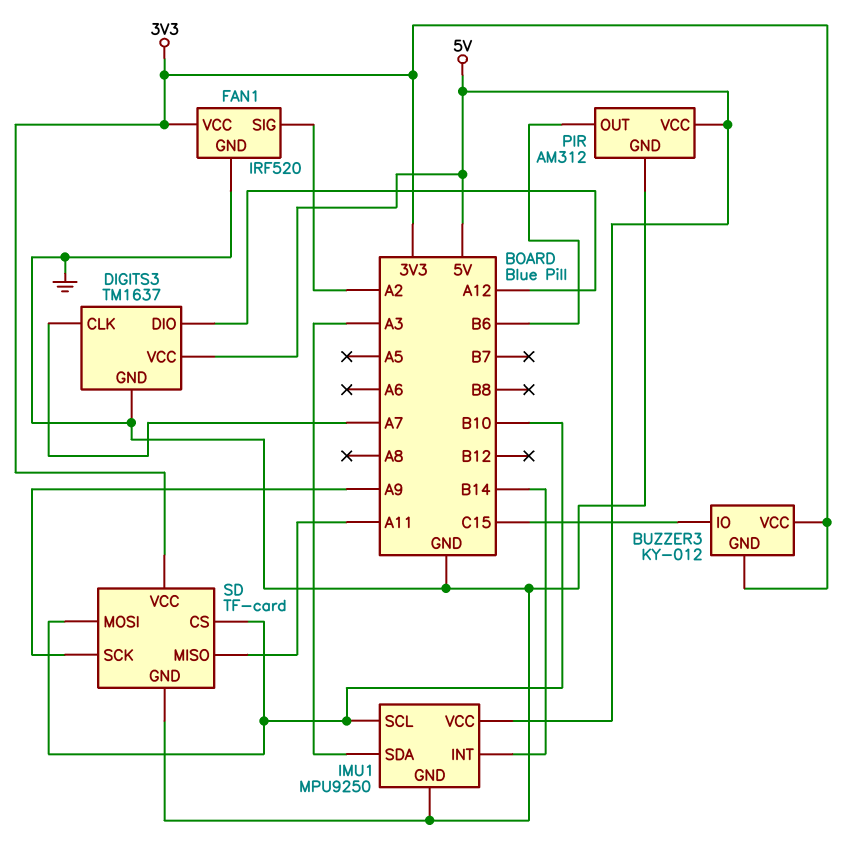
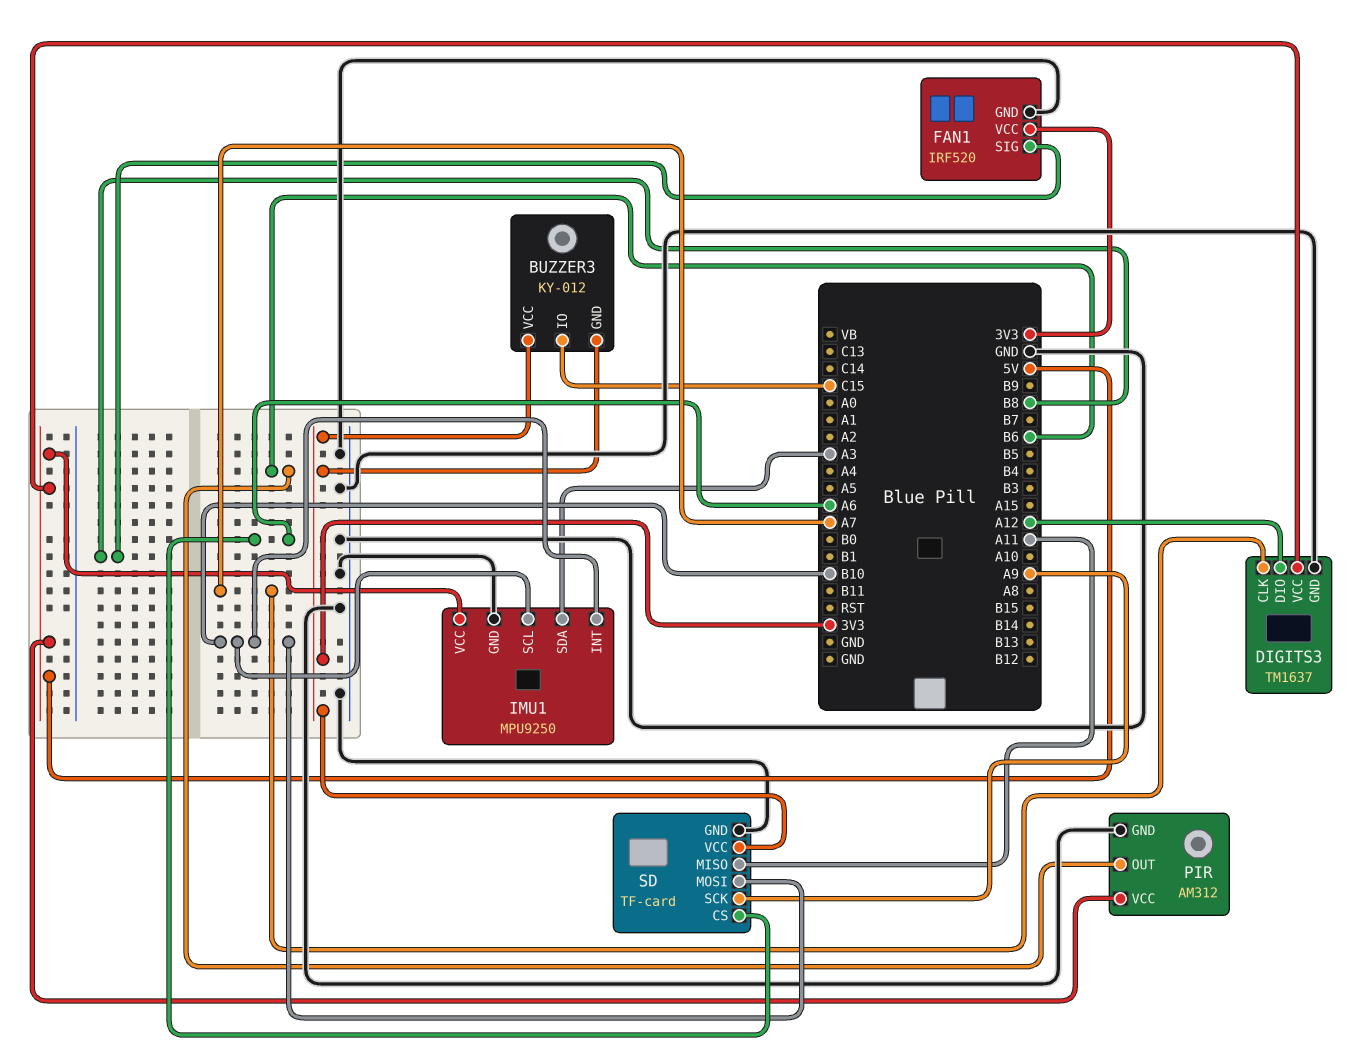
FAN1 pin SIG: A2 -> B8
IMU1 pin INT: B14 -> B10
SD pin CS: B10 -> A6

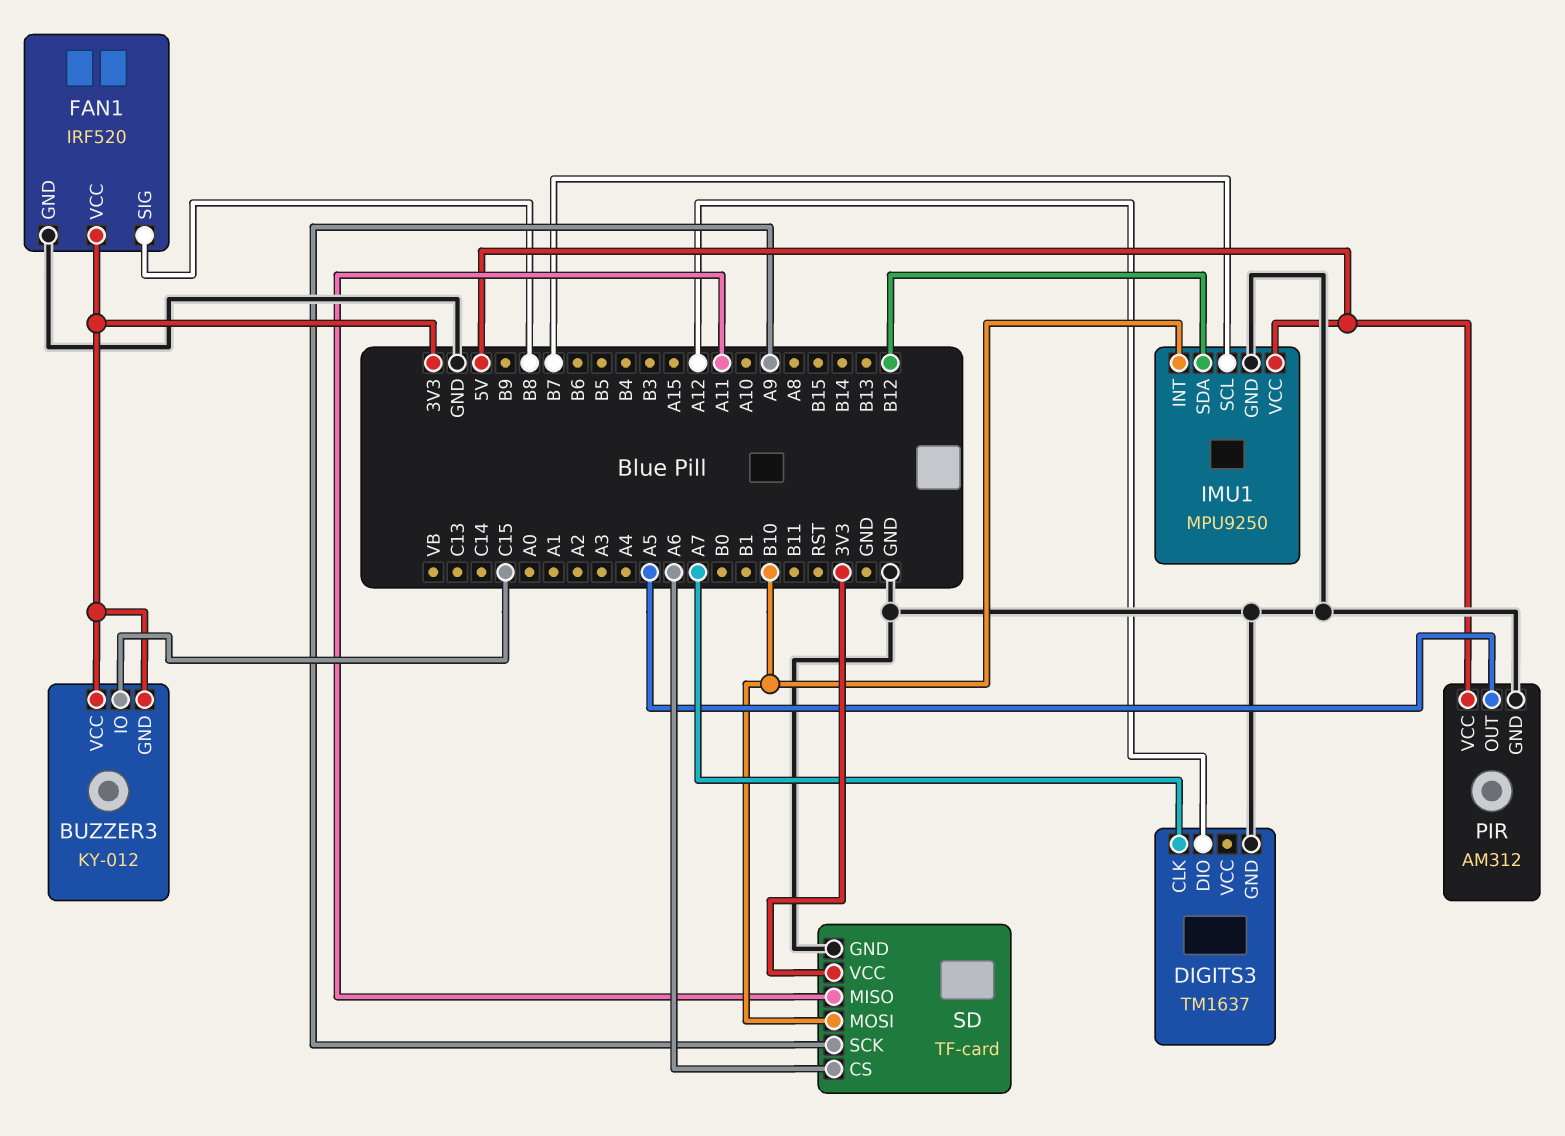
DIGITS3 pin VCC: 5V -> none
IMU1 pin SCL: B10 -> B7
IMU1 pin SDA: A3 -> B12
PIR pin OUT: B6 -> A5

